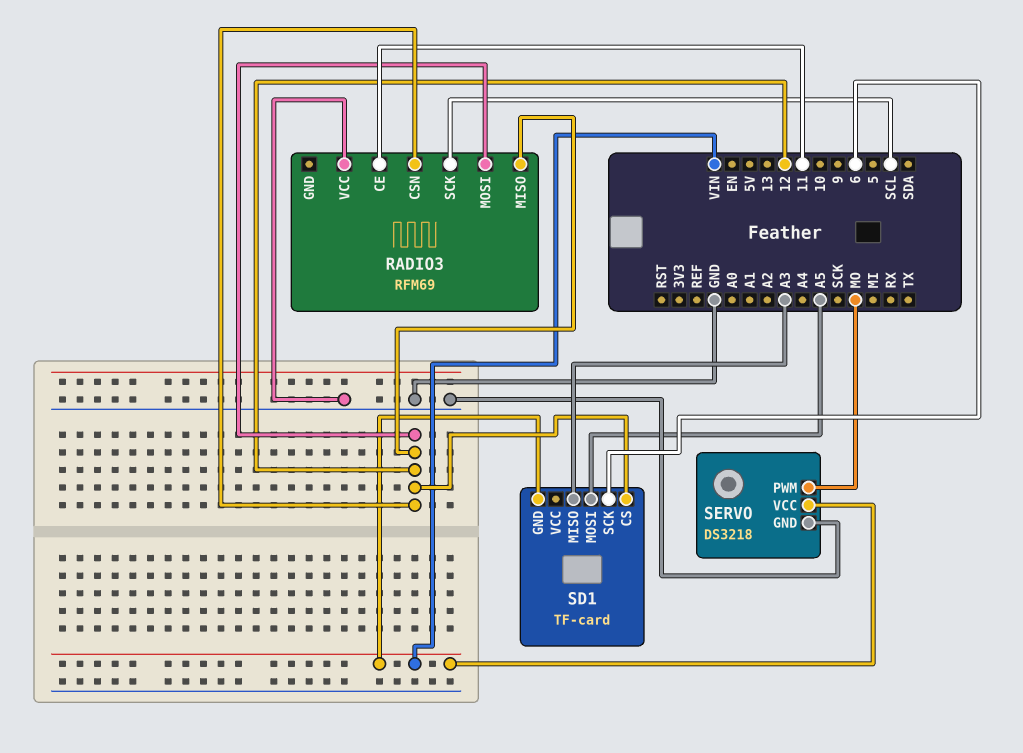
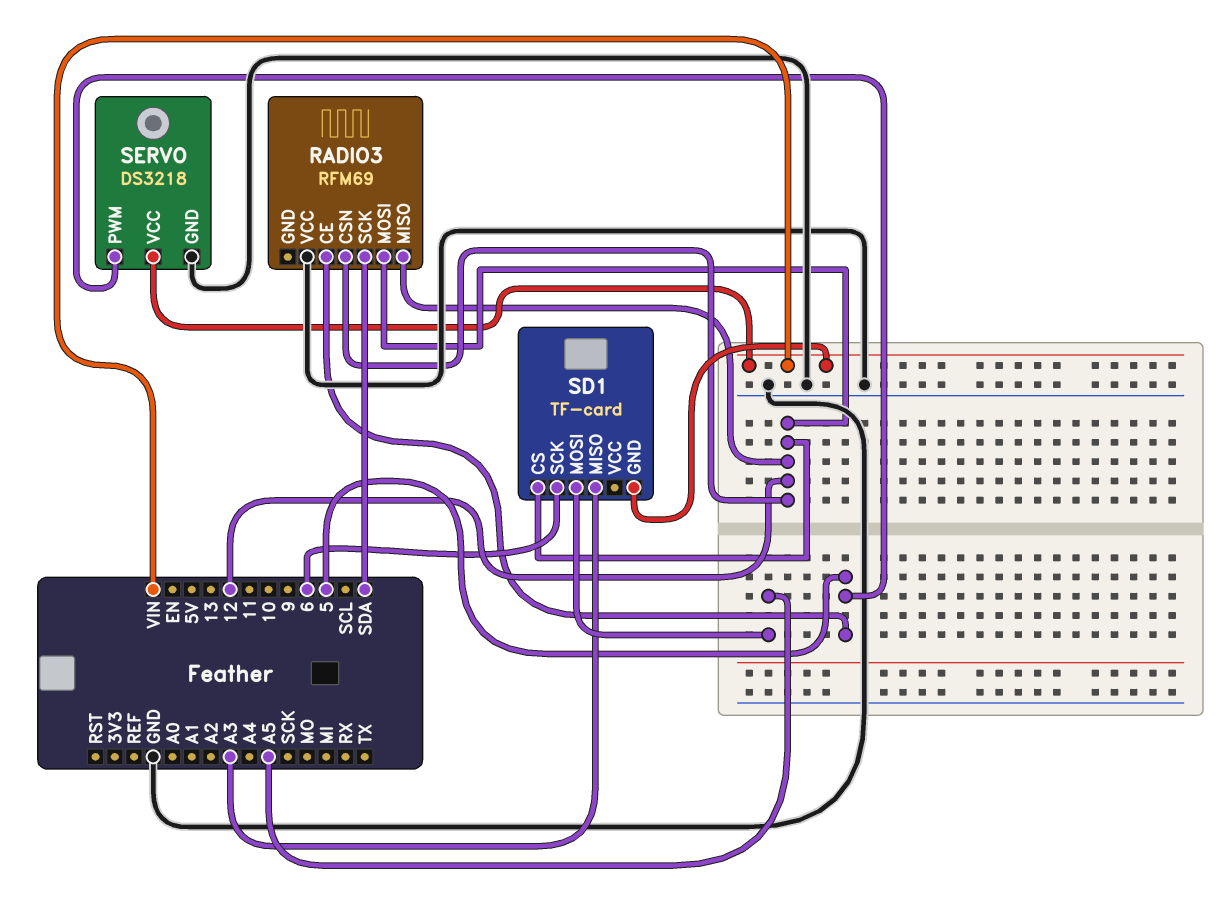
RADIO3 pin CE: 11 -> 5
RADIO3 pin SCK: SCL -> SDA
SERVO pin PWM: MO -> 5

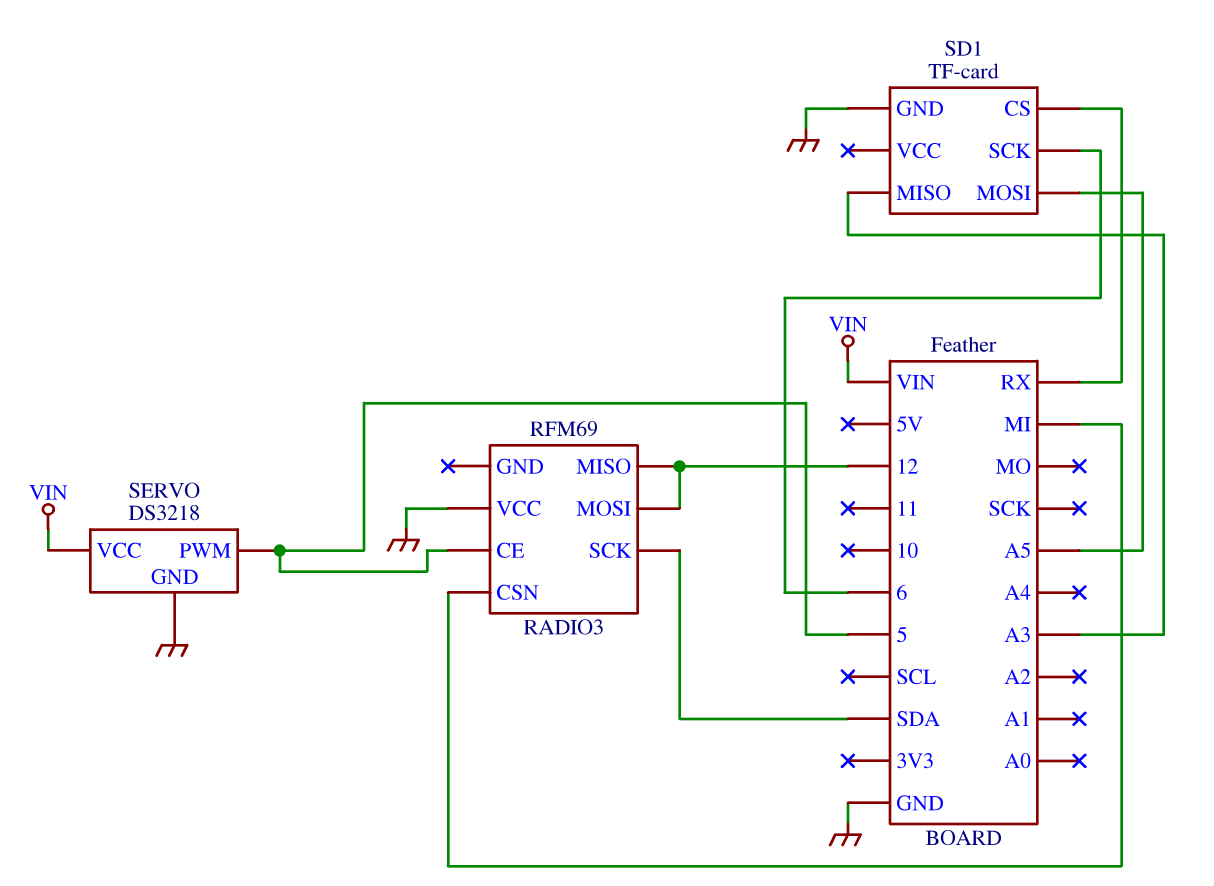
RADIO3 pin CSN: 12 -> MI
SD1 pin CS: 12 -> RX
SD1 pin GND: VIN -> GND

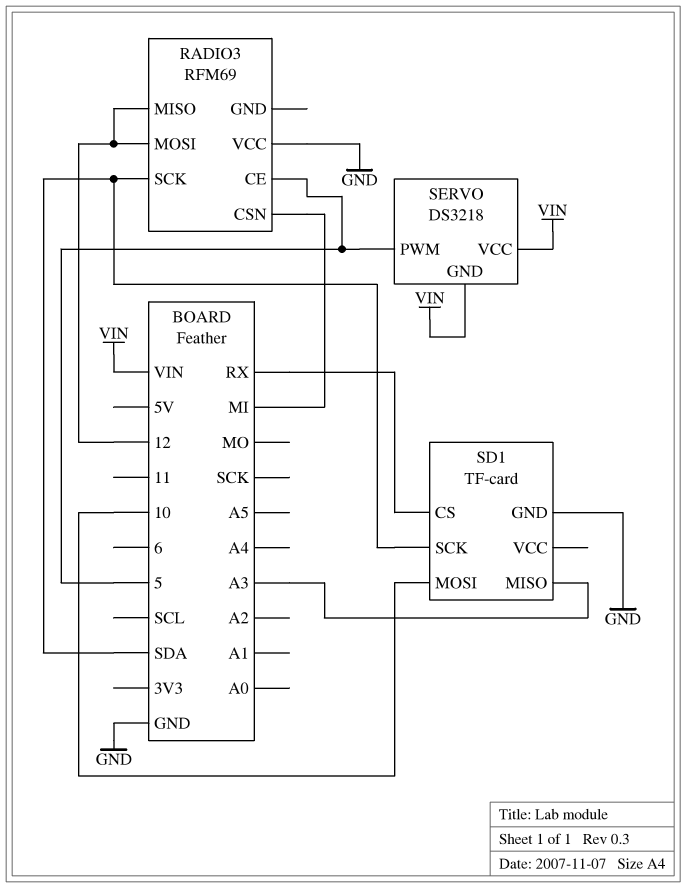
SD1 pin MOSI: A5 -> 10
SD1 pin SCK: 6 -> SDA
SERVO pin GND: GND -> VIN

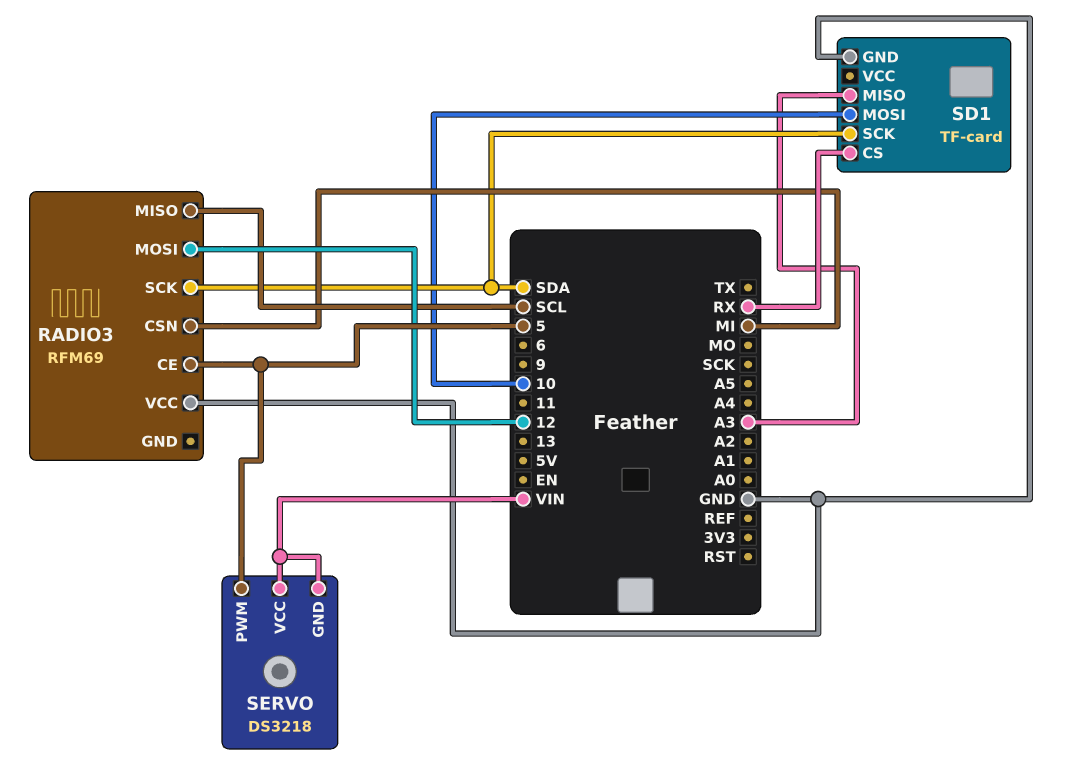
RADIO3 pin MISO: 12 -> SCL

